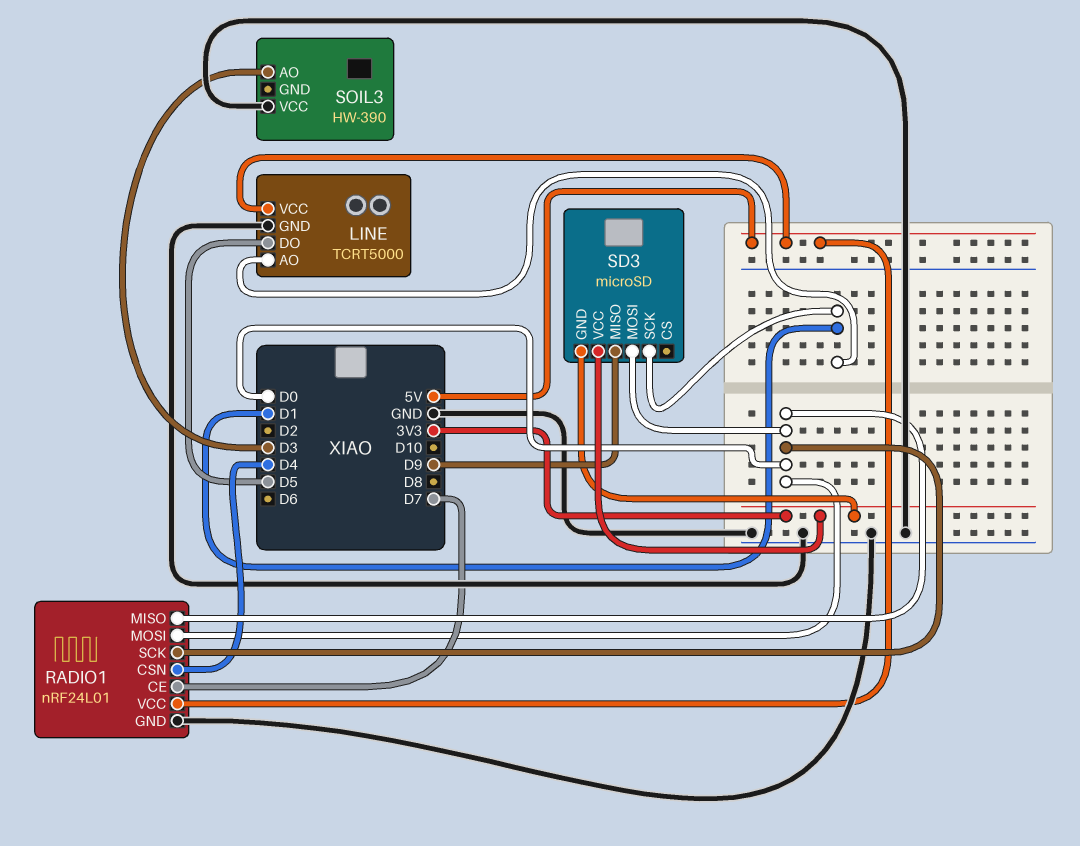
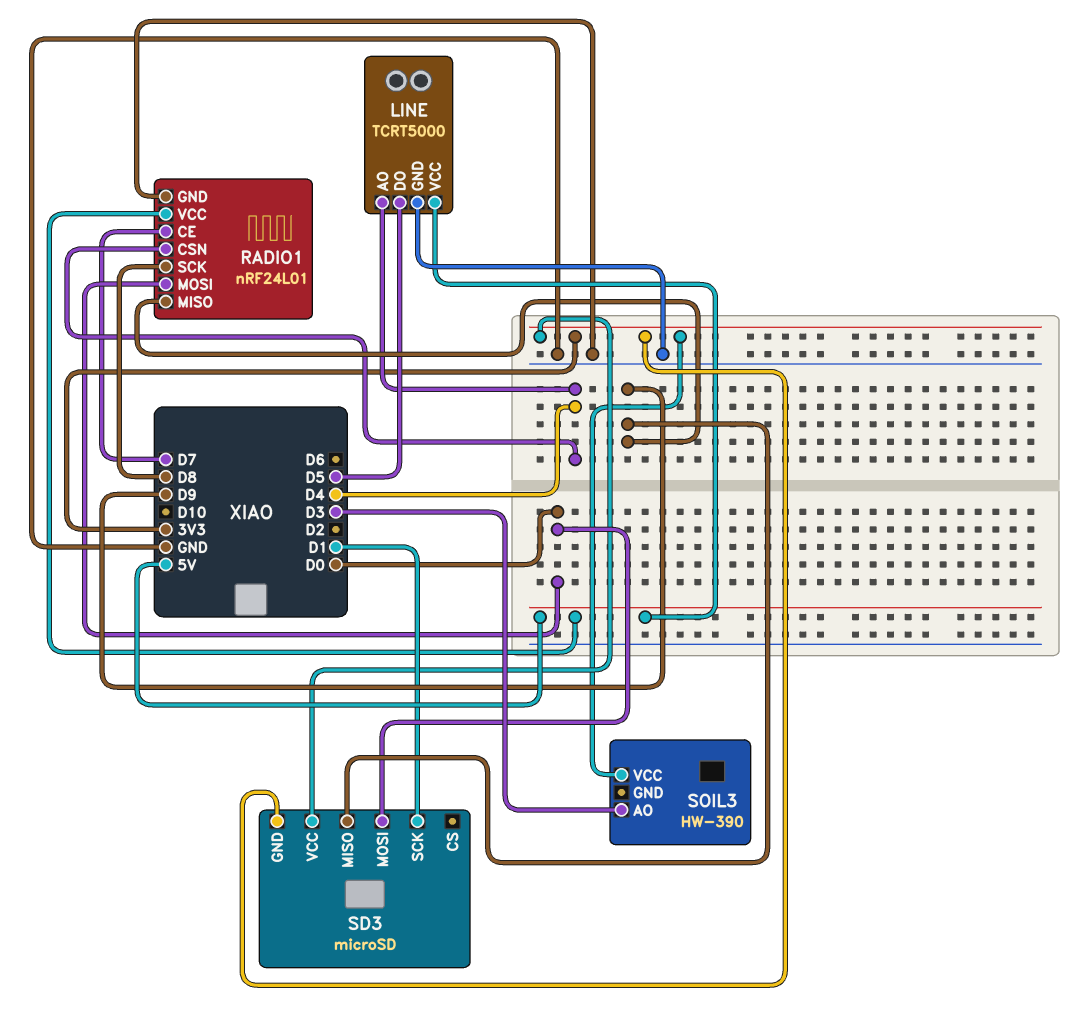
LINE pin AO: D1 -> D4
RADIO1 pin MISO: D0 -> D9
RADIO1 pin SCK: D0 -> D8
SOIL3 pin VCC: GND -> 3V3

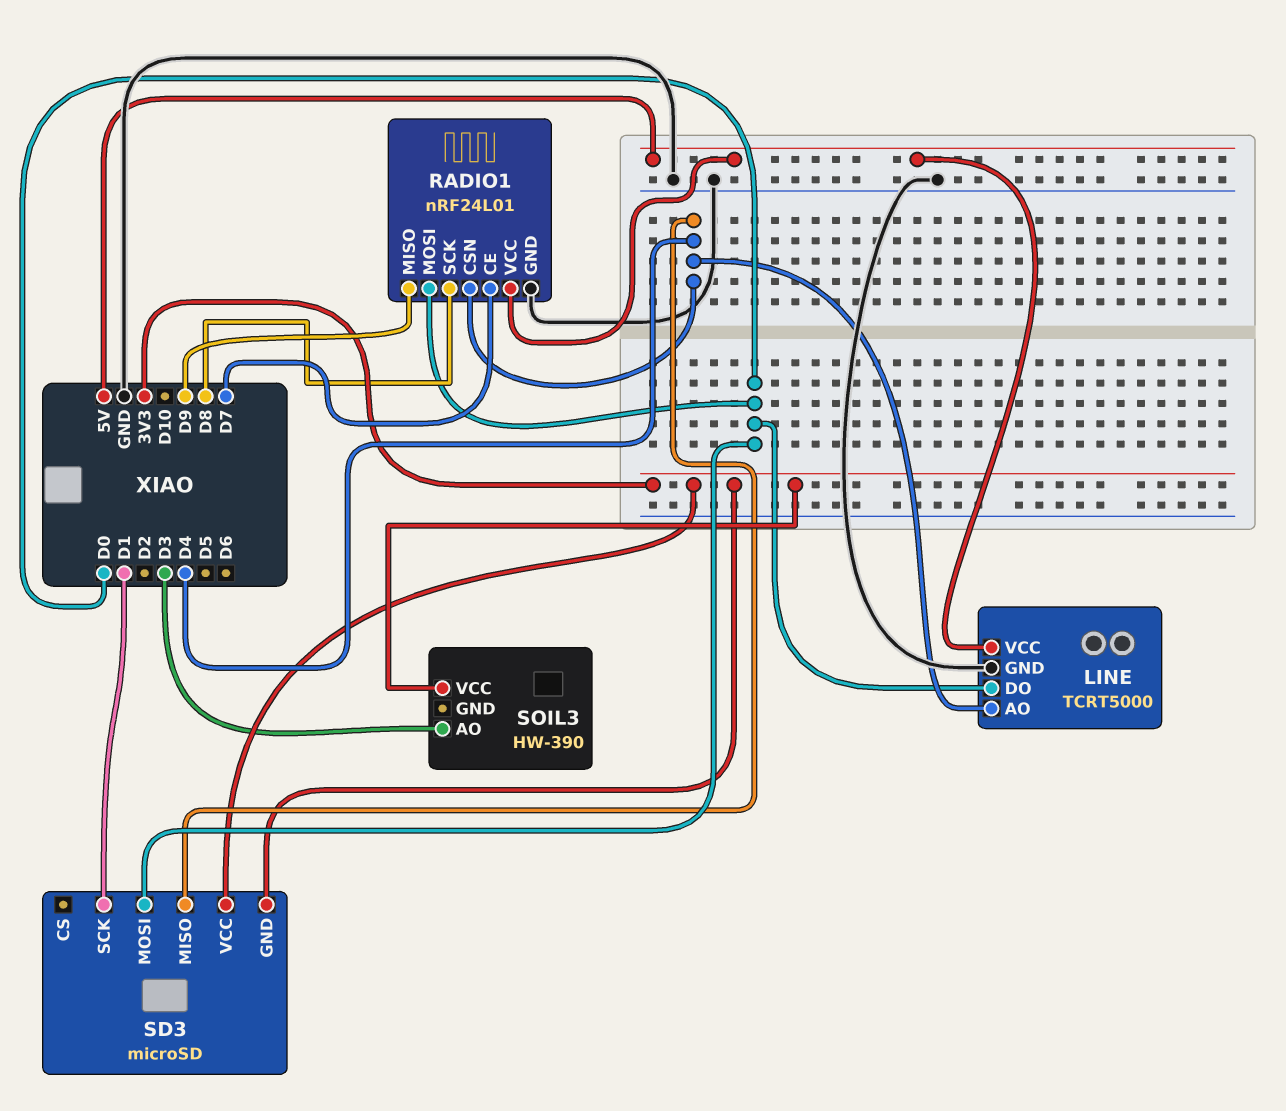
LINE pin DO: D5 -> D0
SD3 pin MISO: D9 -> D4

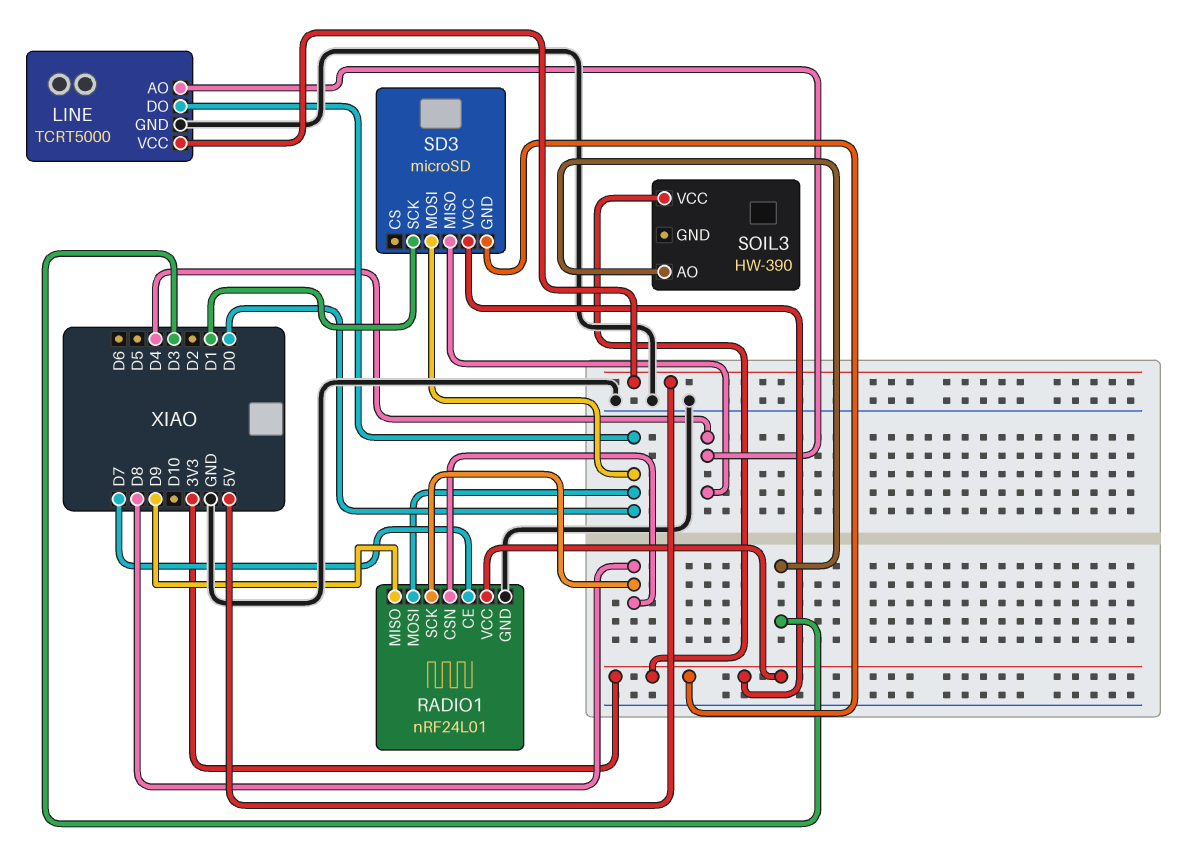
RADIO1 pin CSN: D4 -> D8
RADIO1 pin VCC: 5V -> 3V3

